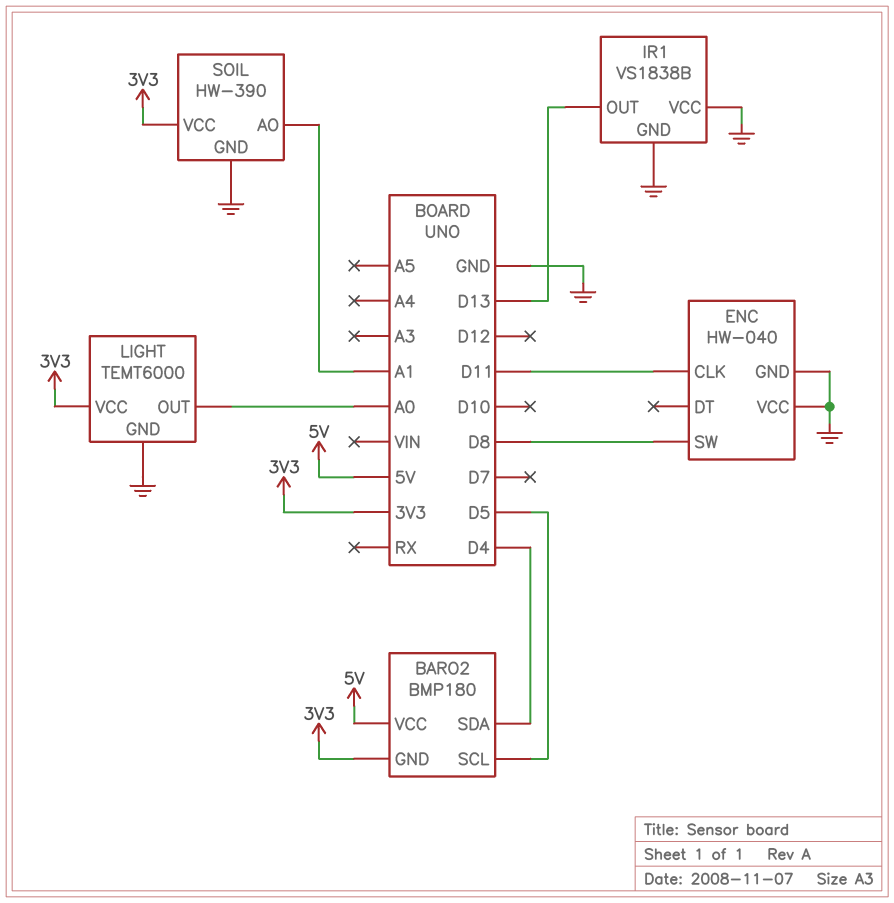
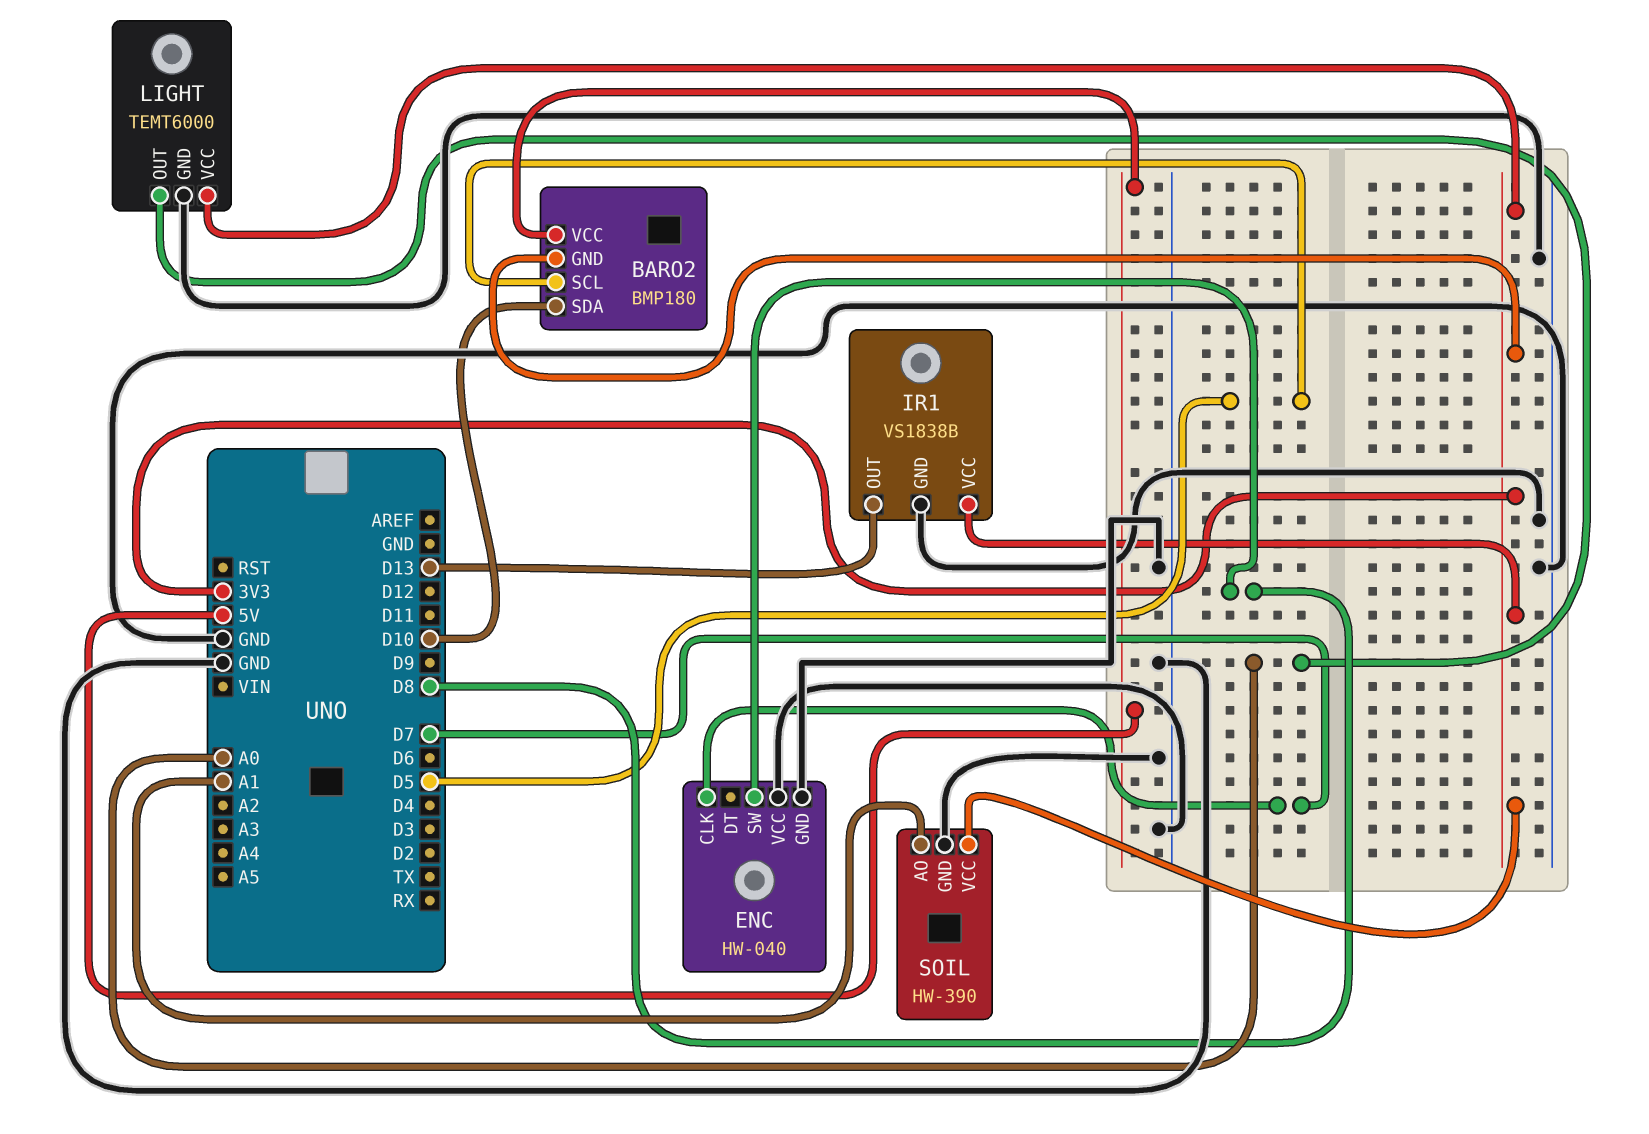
BARO2 pin SDA: D4 -> D10
ENC pin CLK: D11 -> D7
IR1 pin VCC: GND -> 3V3

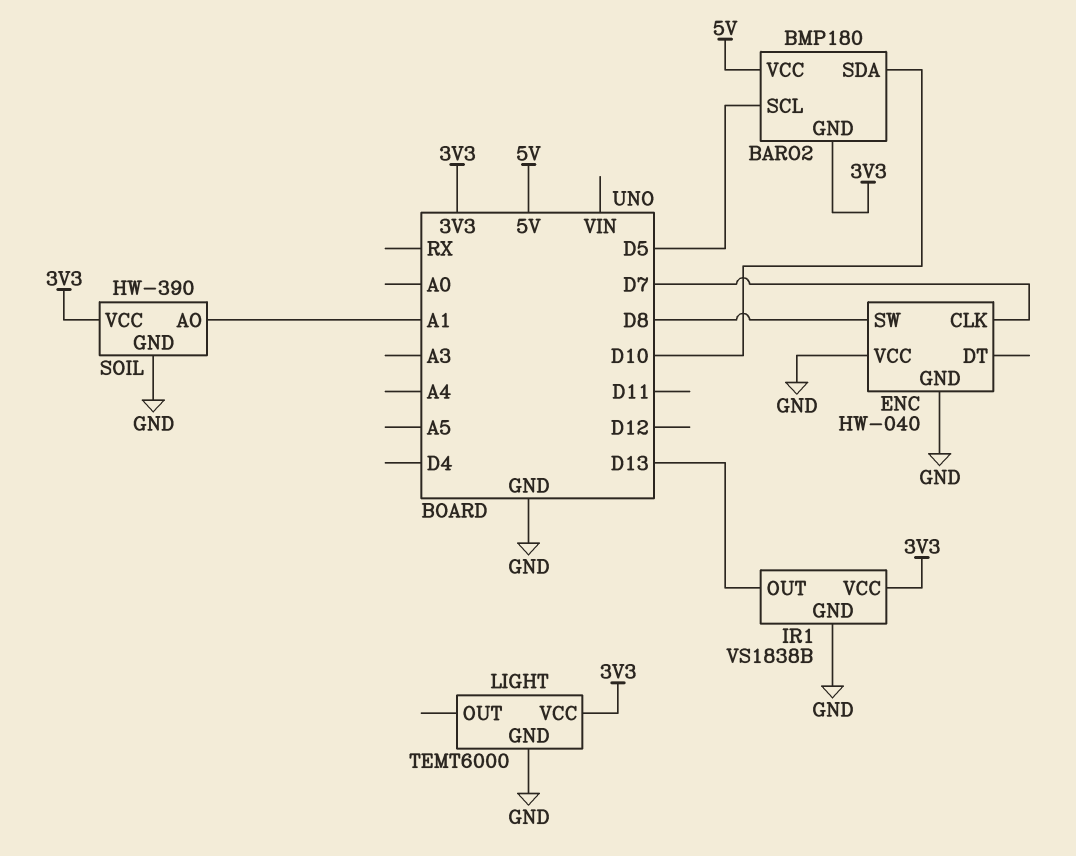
LIGHT pin OUT: A0 -> none

